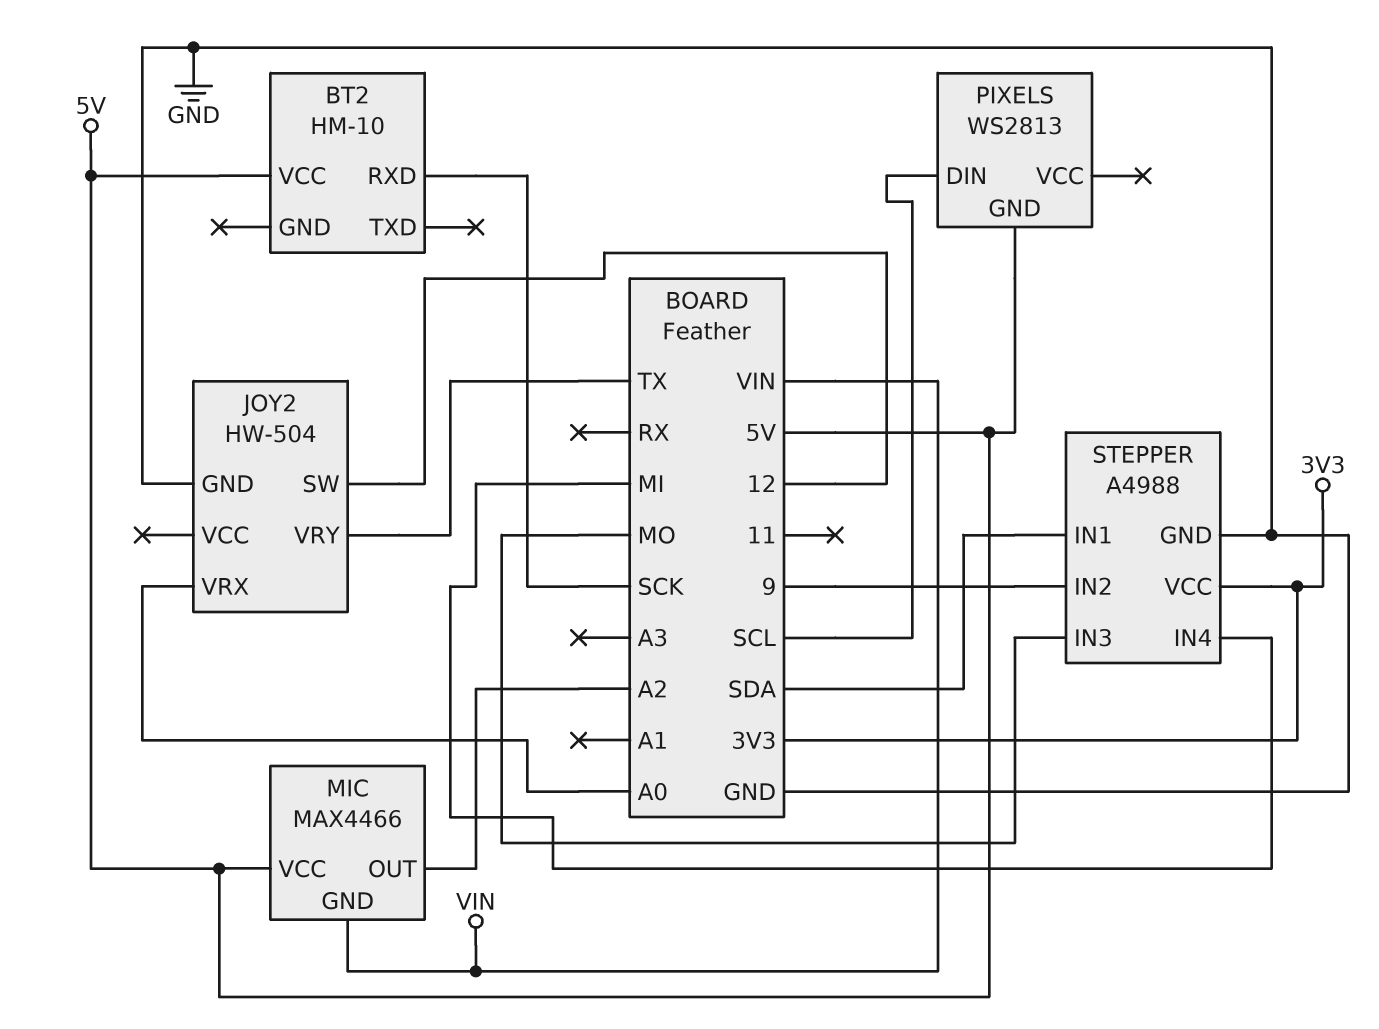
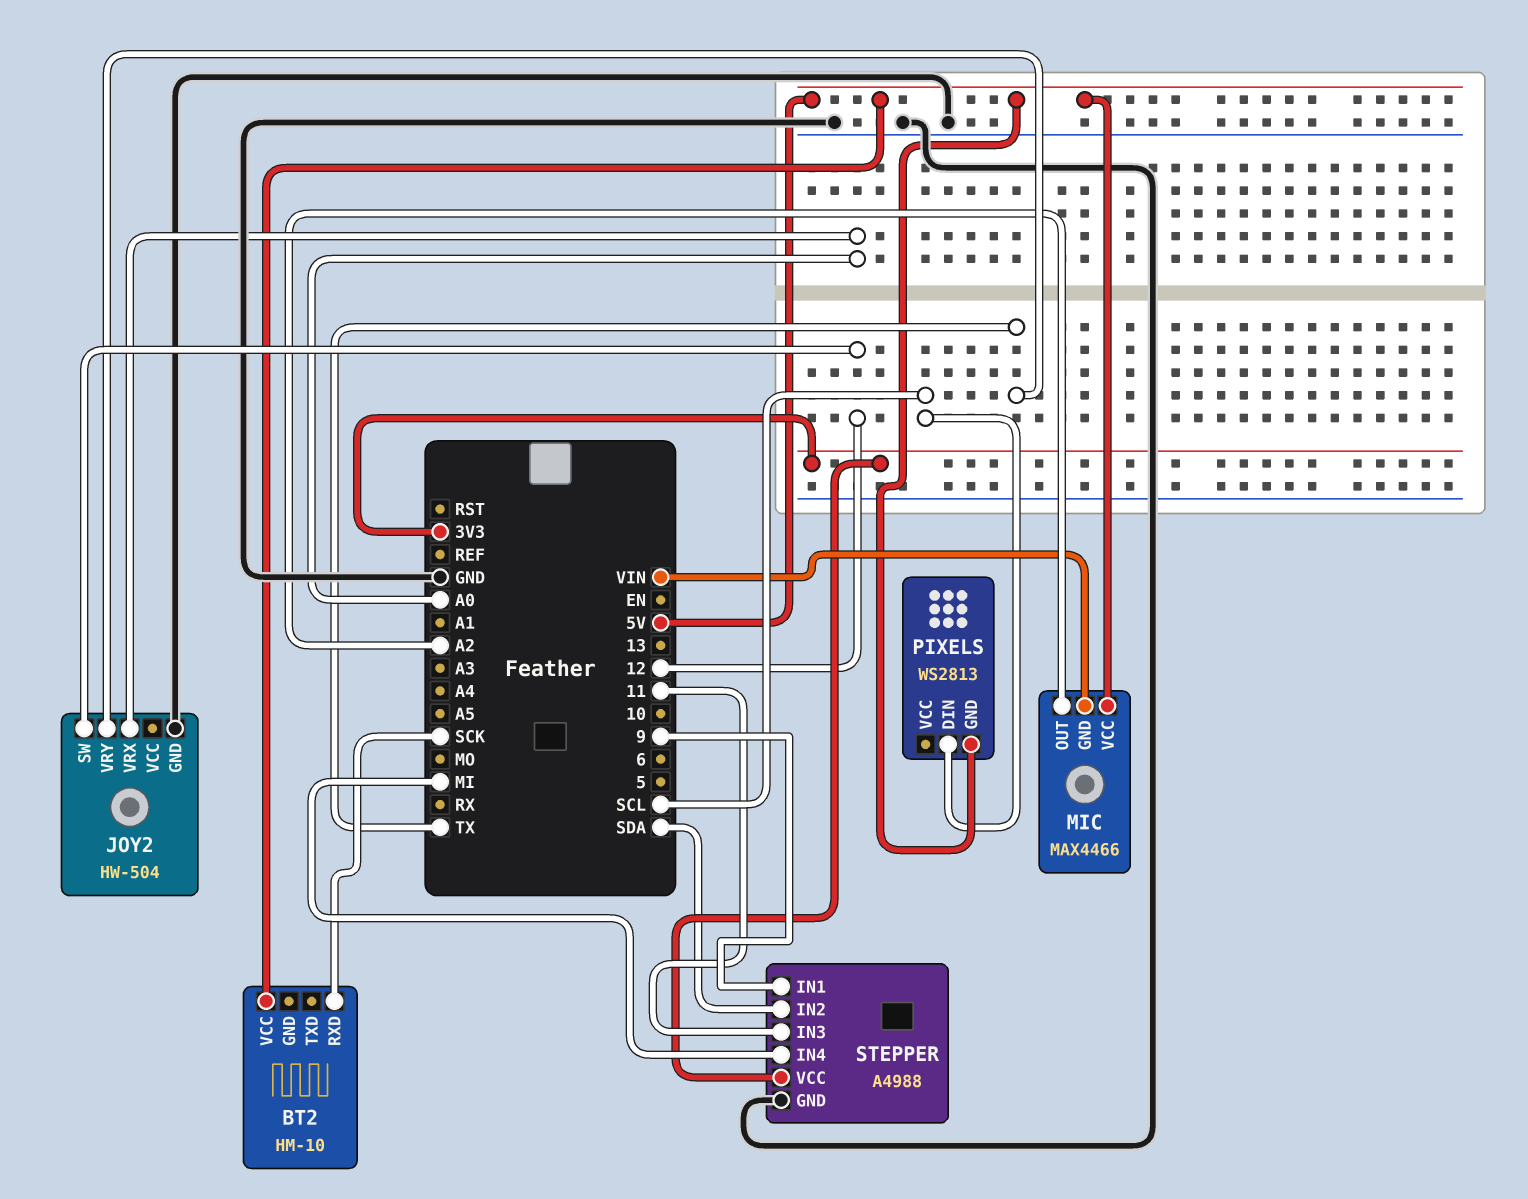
STEPPER pin IN1: SDA -> 9
STEPPER pin IN2: 9 -> SDA
STEPPER pin IN3: MO -> 11

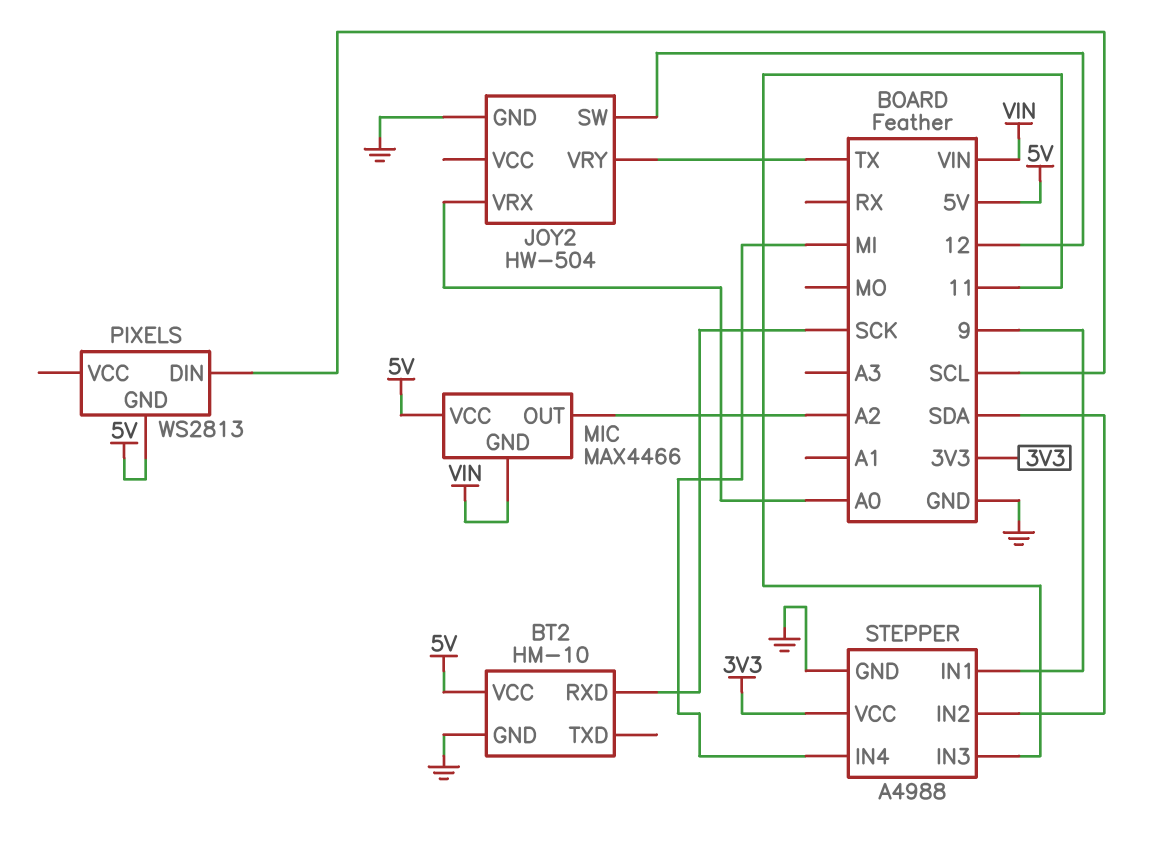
BT2 pin GND: none -> GND

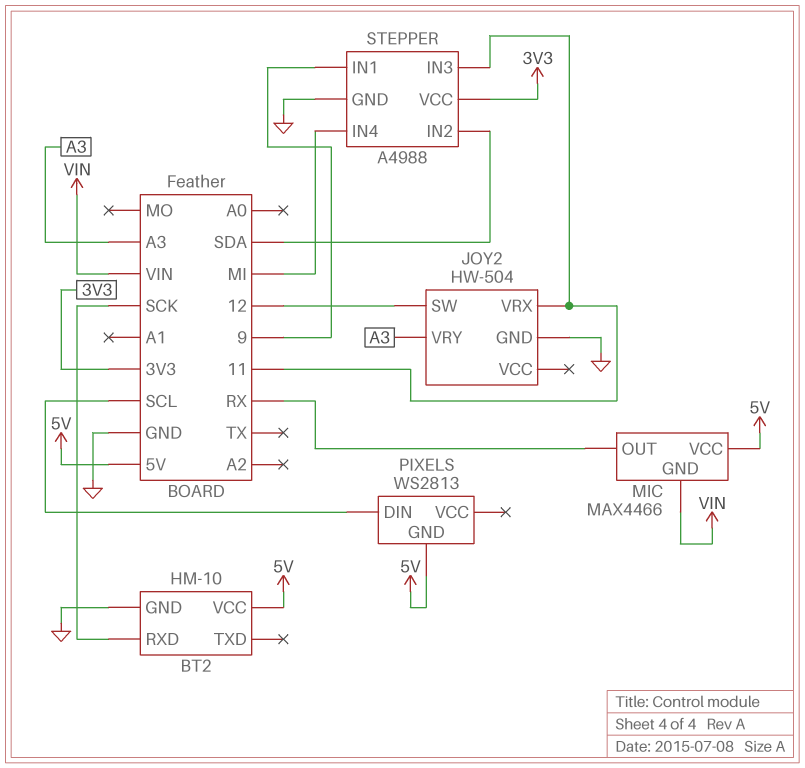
JOY2 pin VRX: A0 -> 11
JOY2 pin VRY: TX -> A3
MIC pin OUT: A2 -> RX

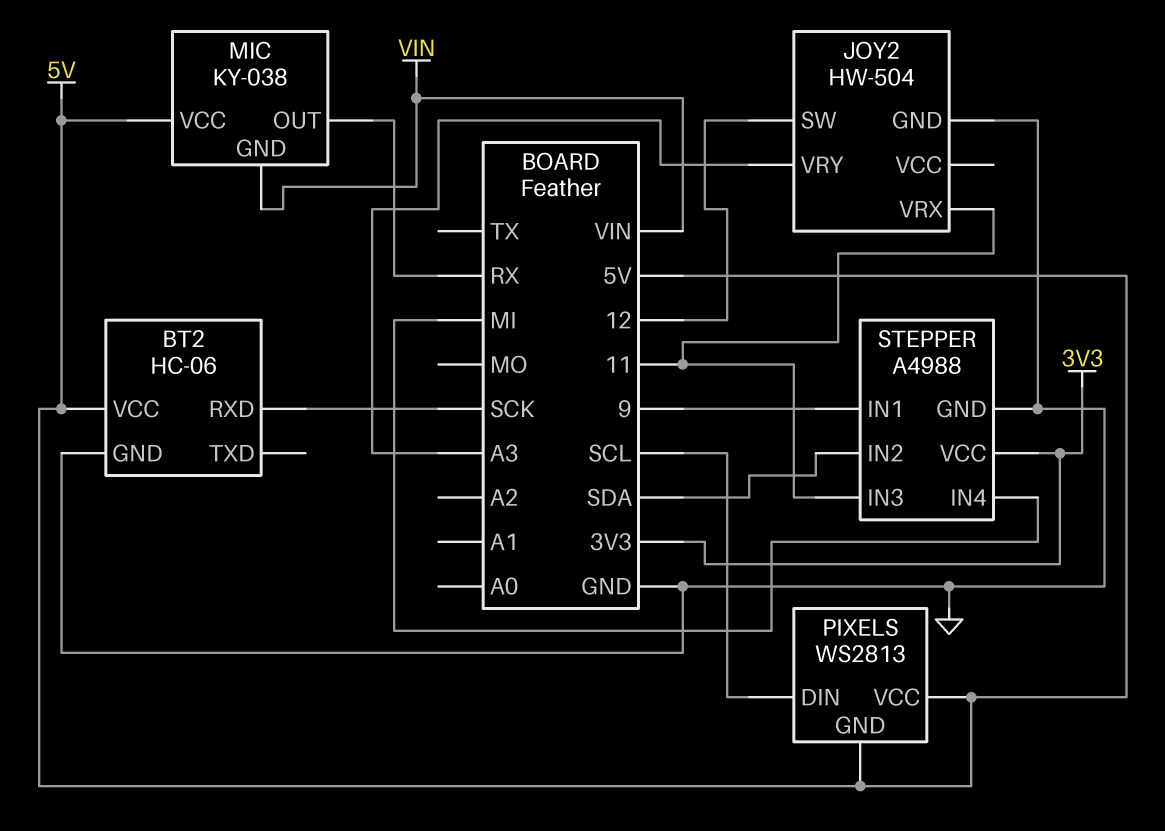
BT2: HM-10 -> HC-06
MIC: MAX4466 -> KY-038
PIXELS pin VCC: none -> 5V

